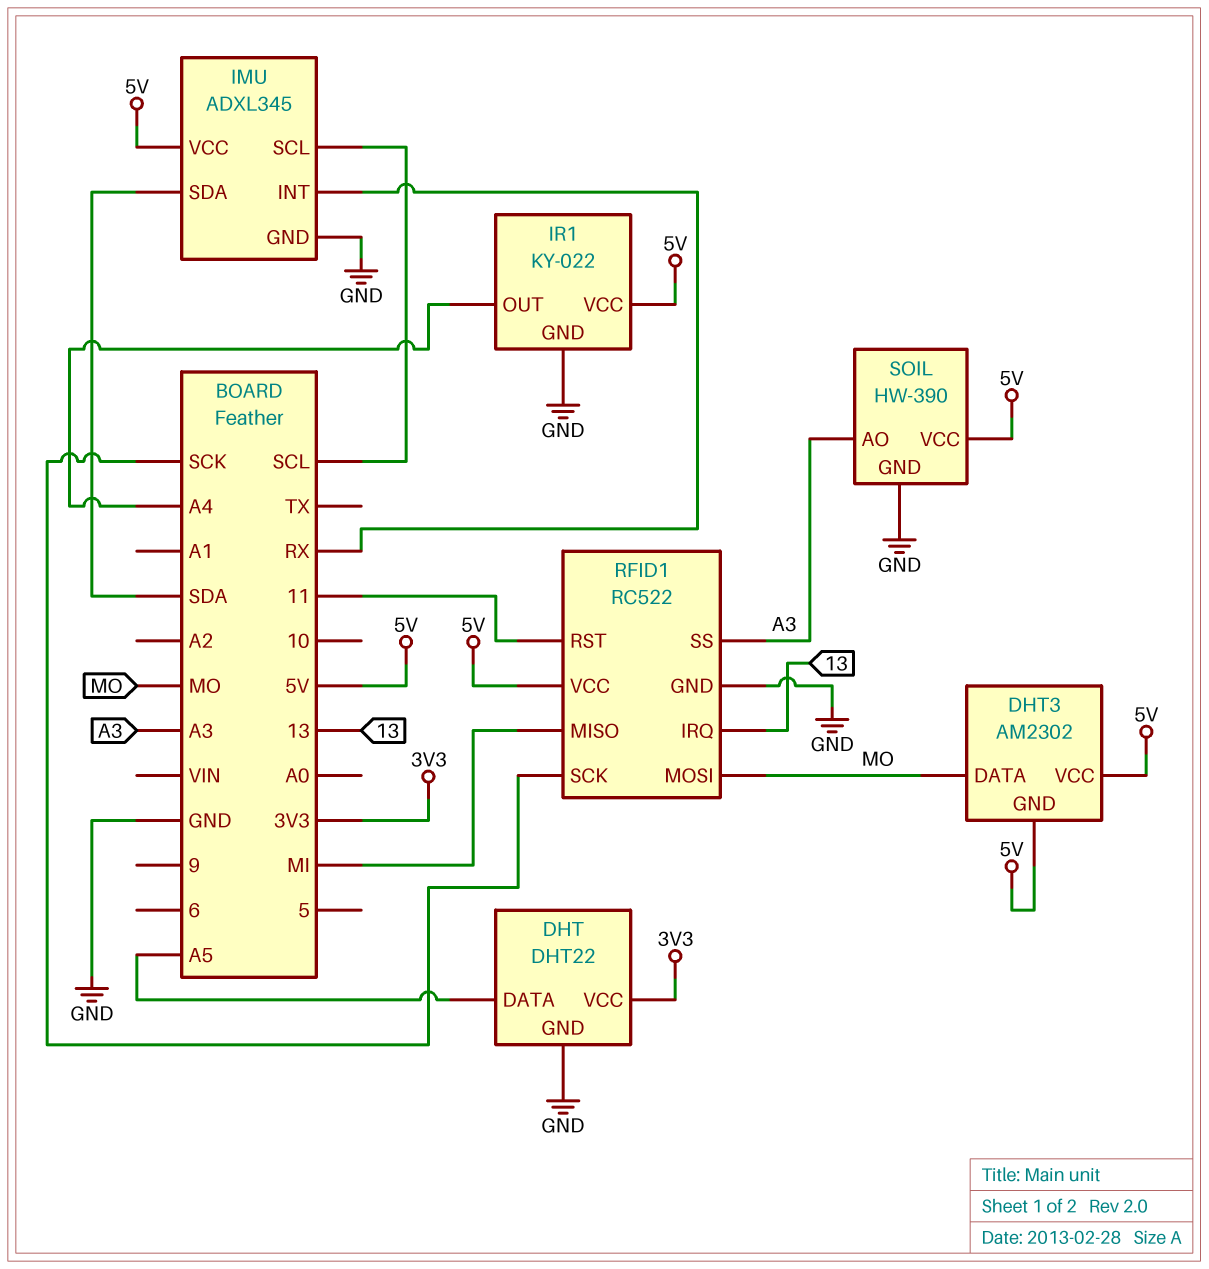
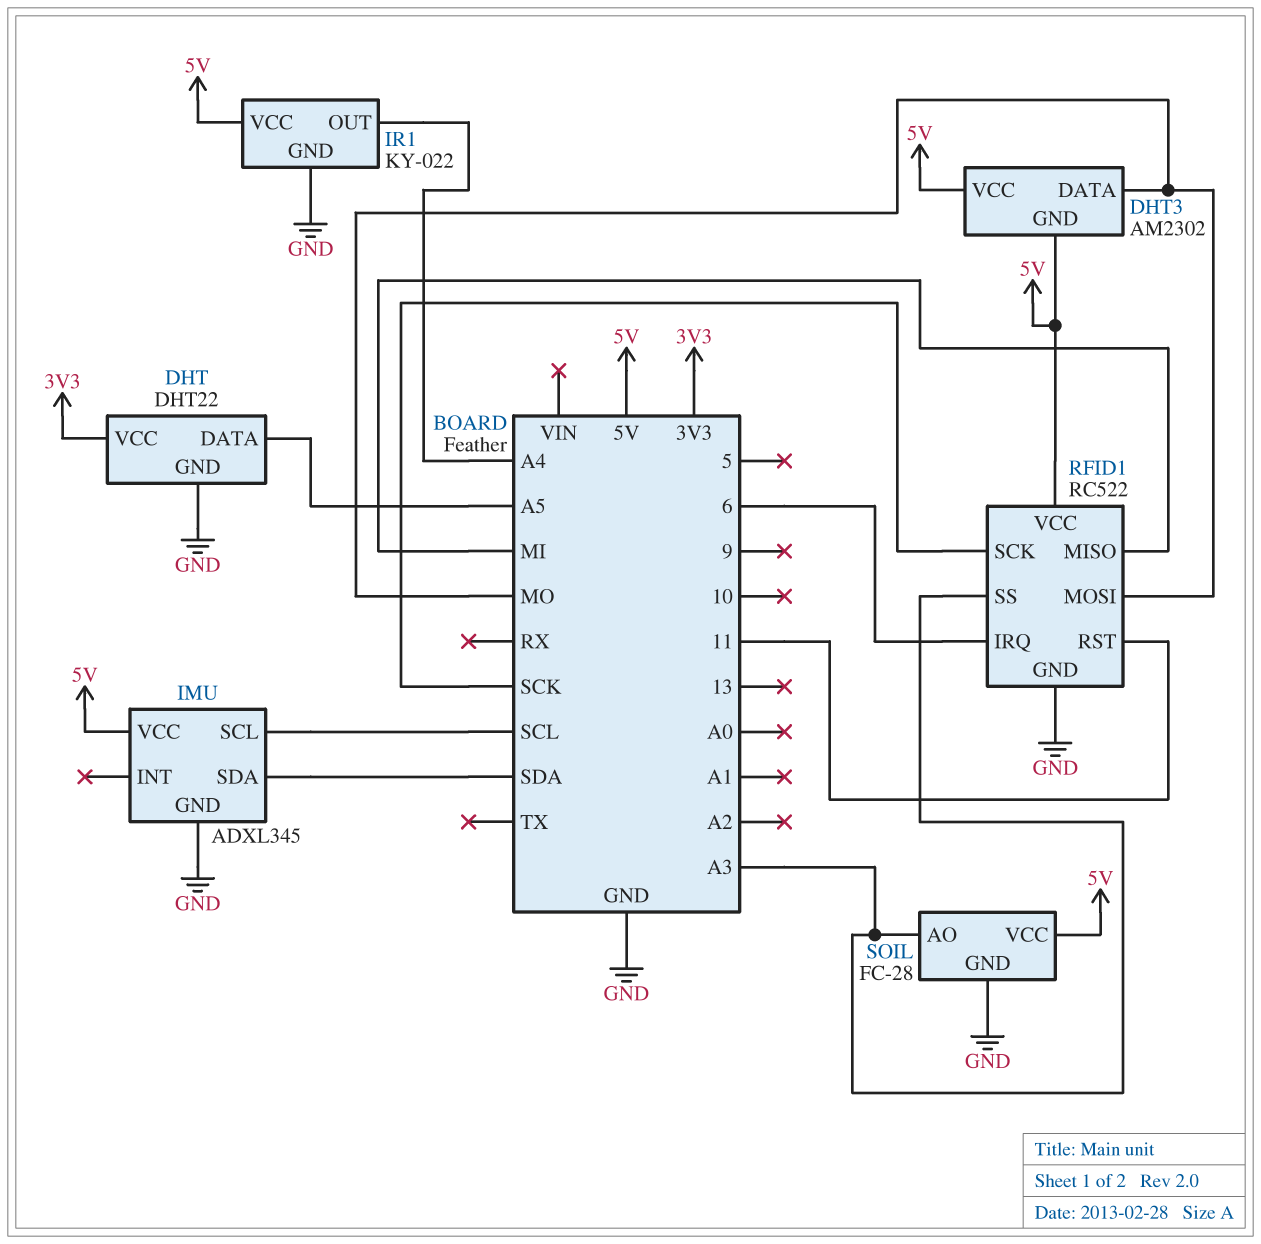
IMU pin INT: RX -> none
RFID1 pin IRQ: 13 -> 6
SOIL: HW-390 -> FC-28

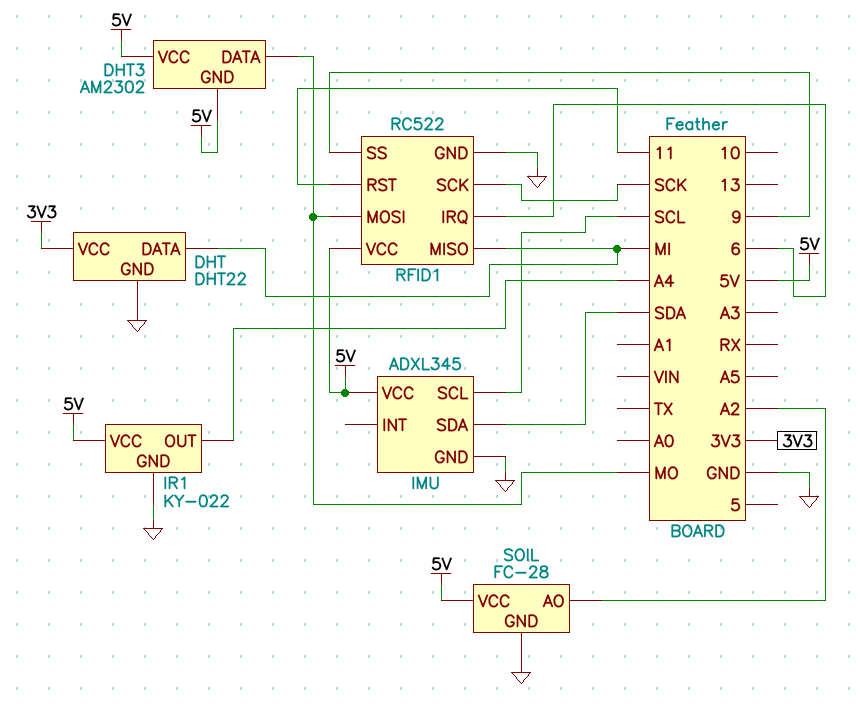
DHT pin DATA: A5 -> MI
RFID1 pin SS: A3 -> 9
SOIL pin AO: A3 -> A2

